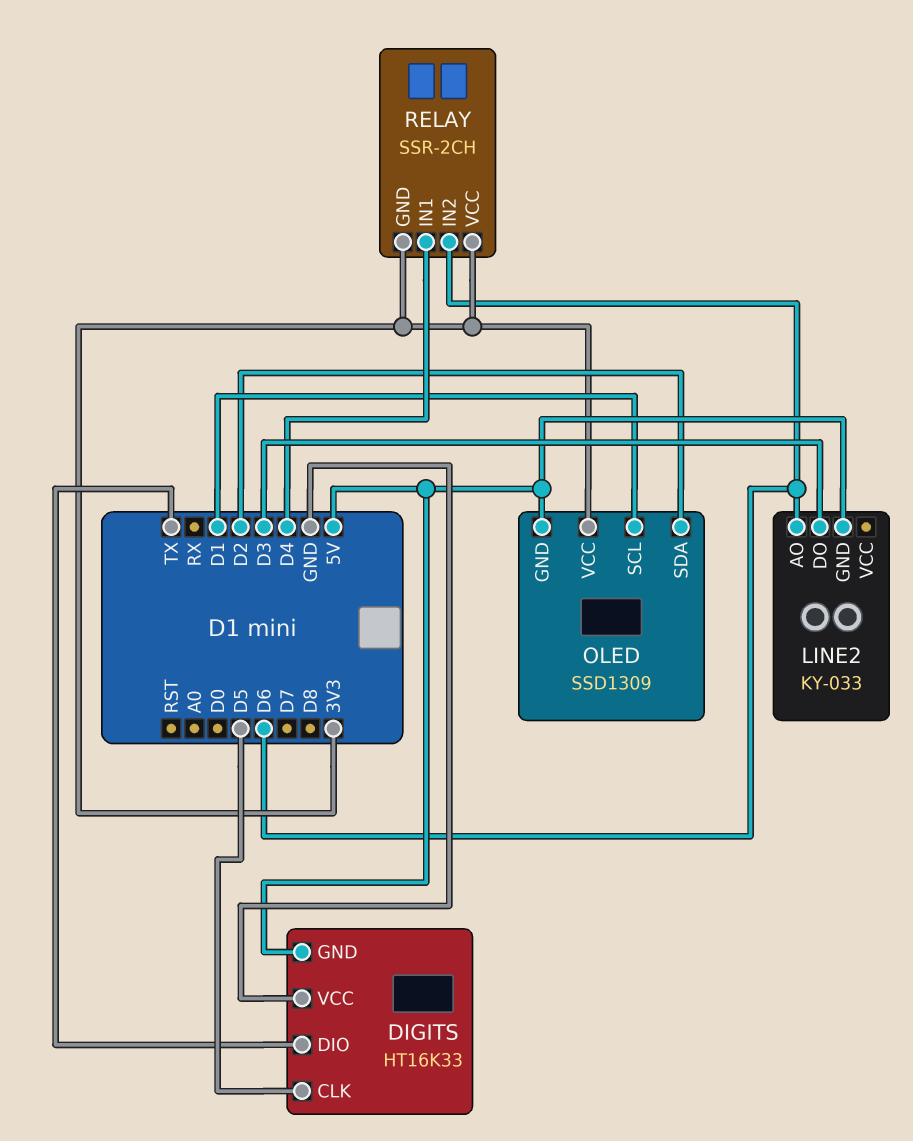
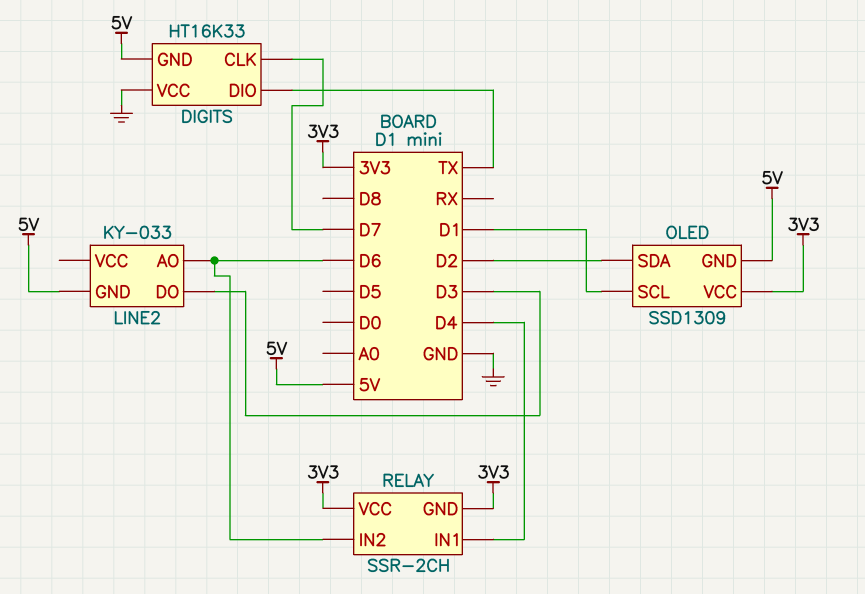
DIGITS pin CLK: D5 -> D7

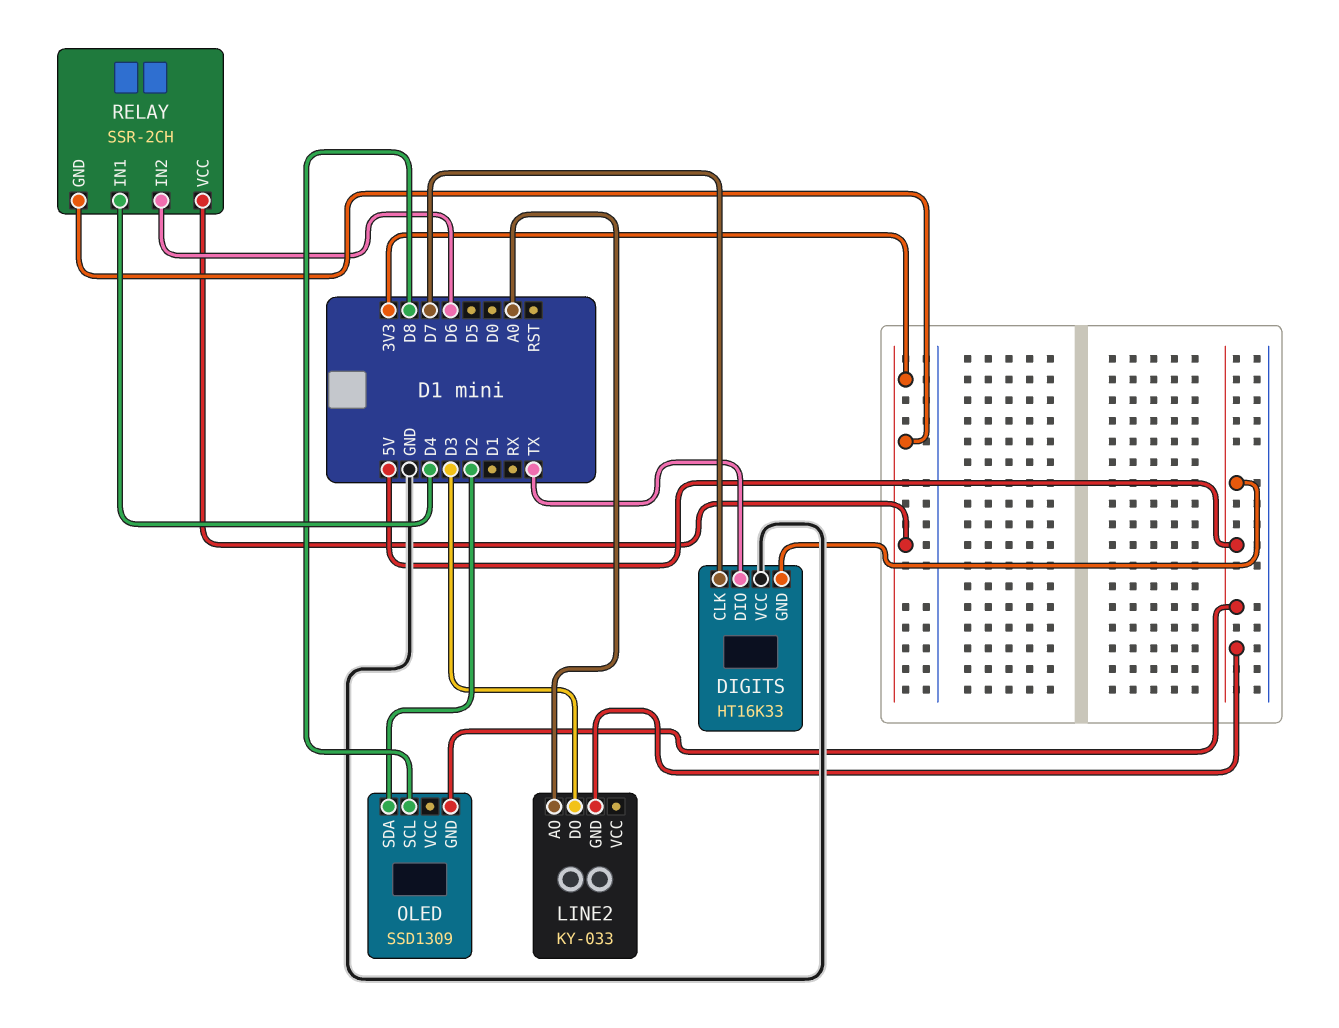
LINE2 pin AO: D6 -> A0
OLED pin SCL: D1 -> D8
OLED pin VCC: 3V3 -> none

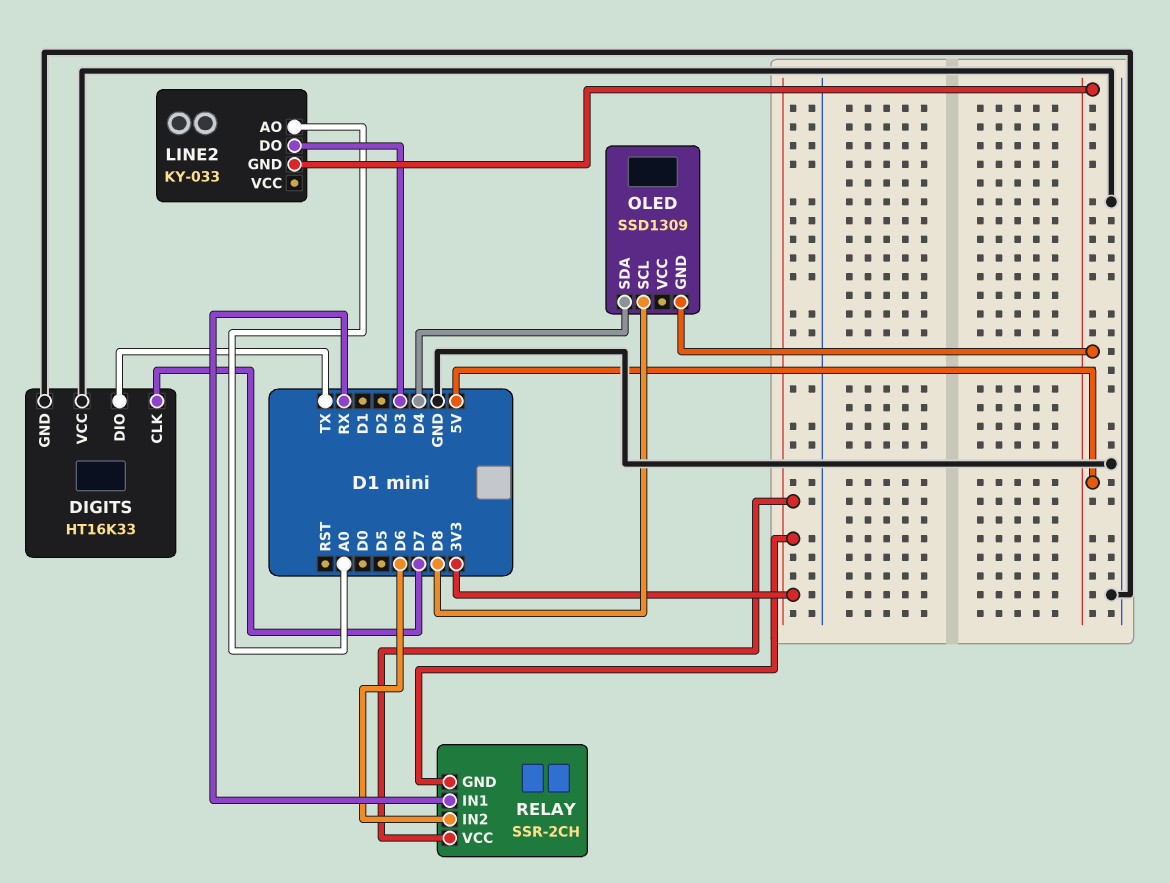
DIGITS pin GND: 5V -> GND
OLED pin SDA: D2 -> D4
RELAY pin IN1: D4 -> RX

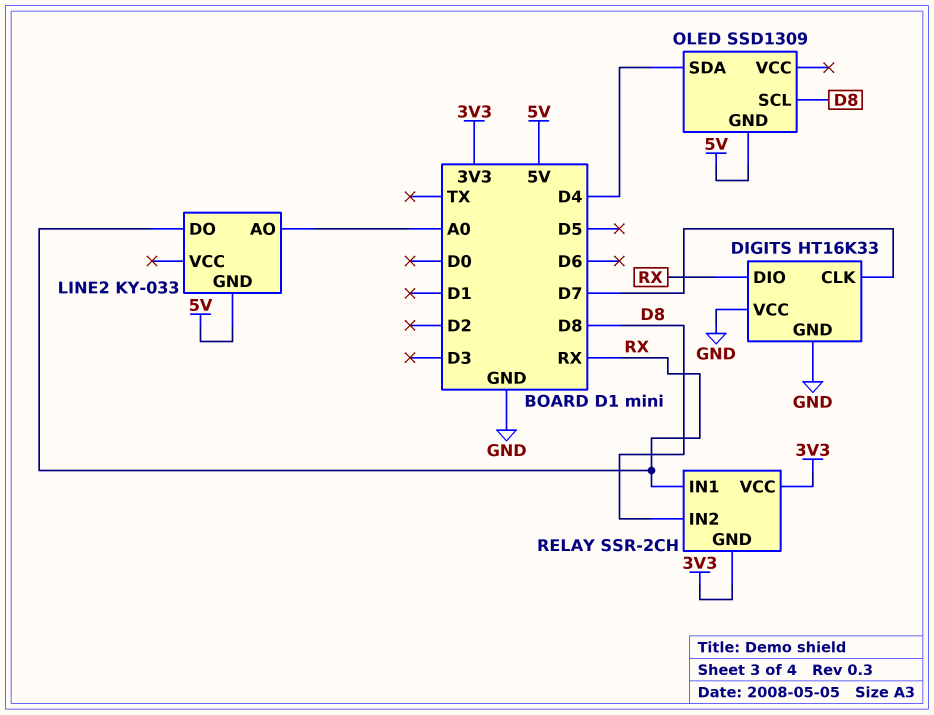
DIGITS pin DIO: TX -> RX
LINE2 pin DO: D3 -> RX
RELAY pin IN2: D6 -> D8

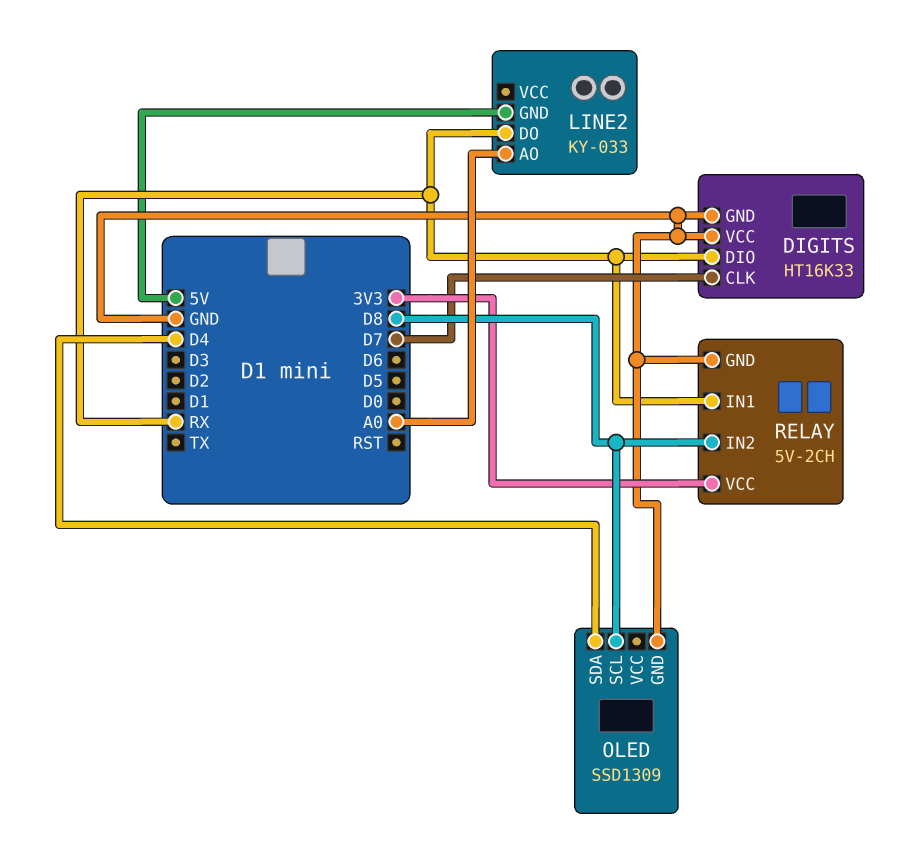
OLED pin GND: 5V -> GND
RELAY: SSR-2CH -> 5V-2CH
RELAY pin GND: 3V3 -> GND

